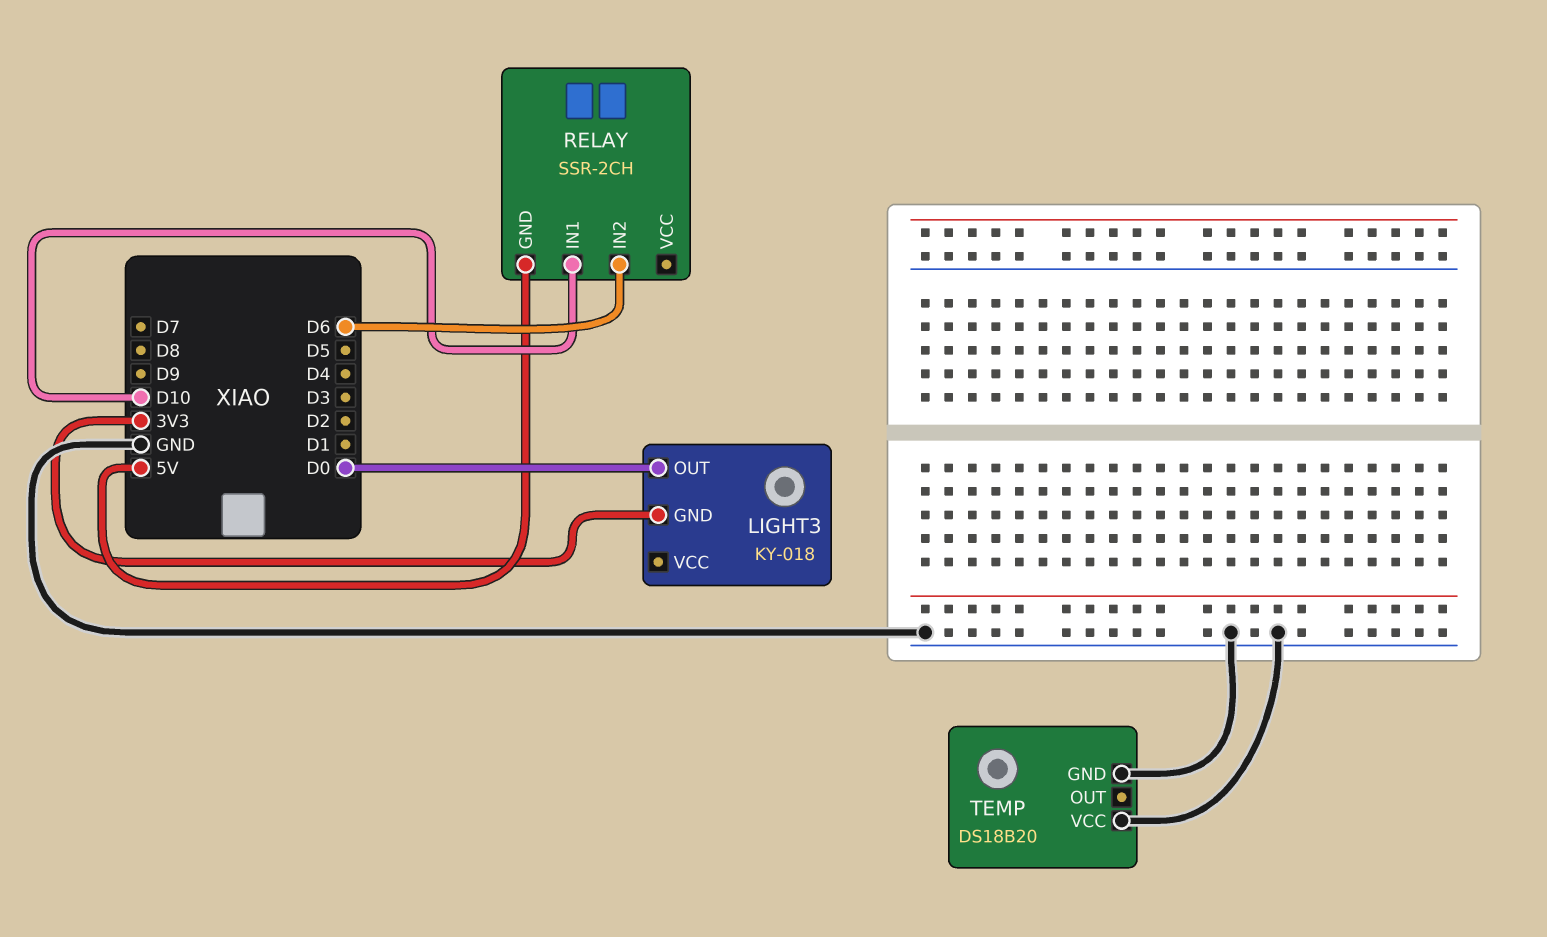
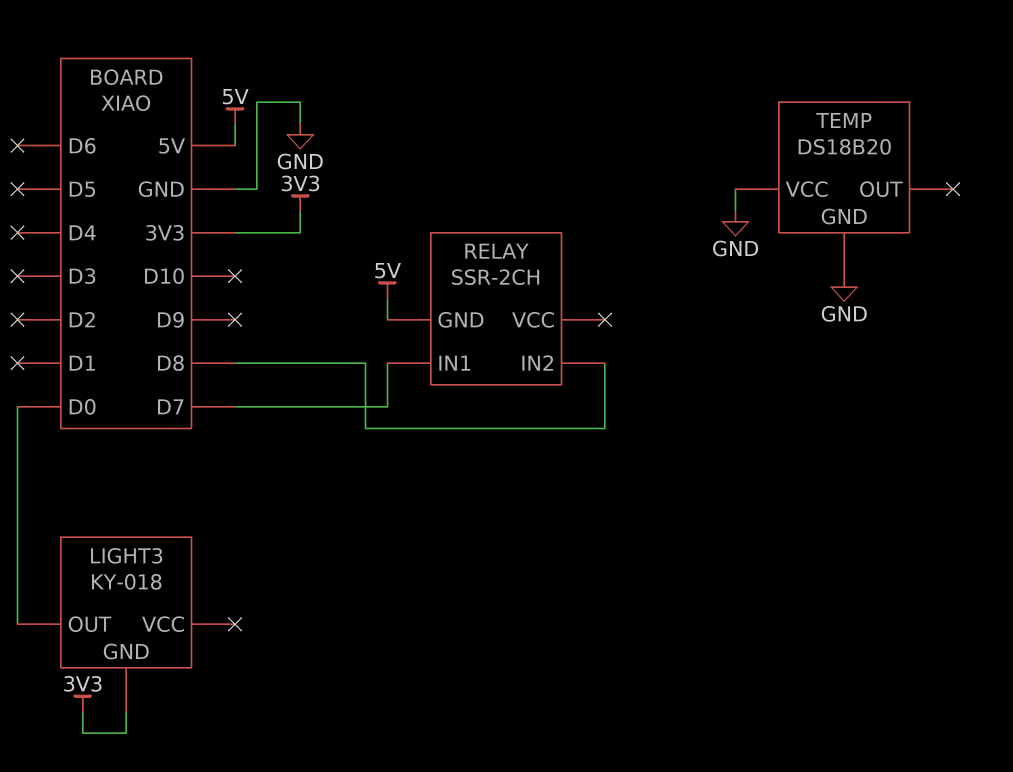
RELAY pin IN1: D10 -> D7
RELAY pin IN2: D6 -> D8

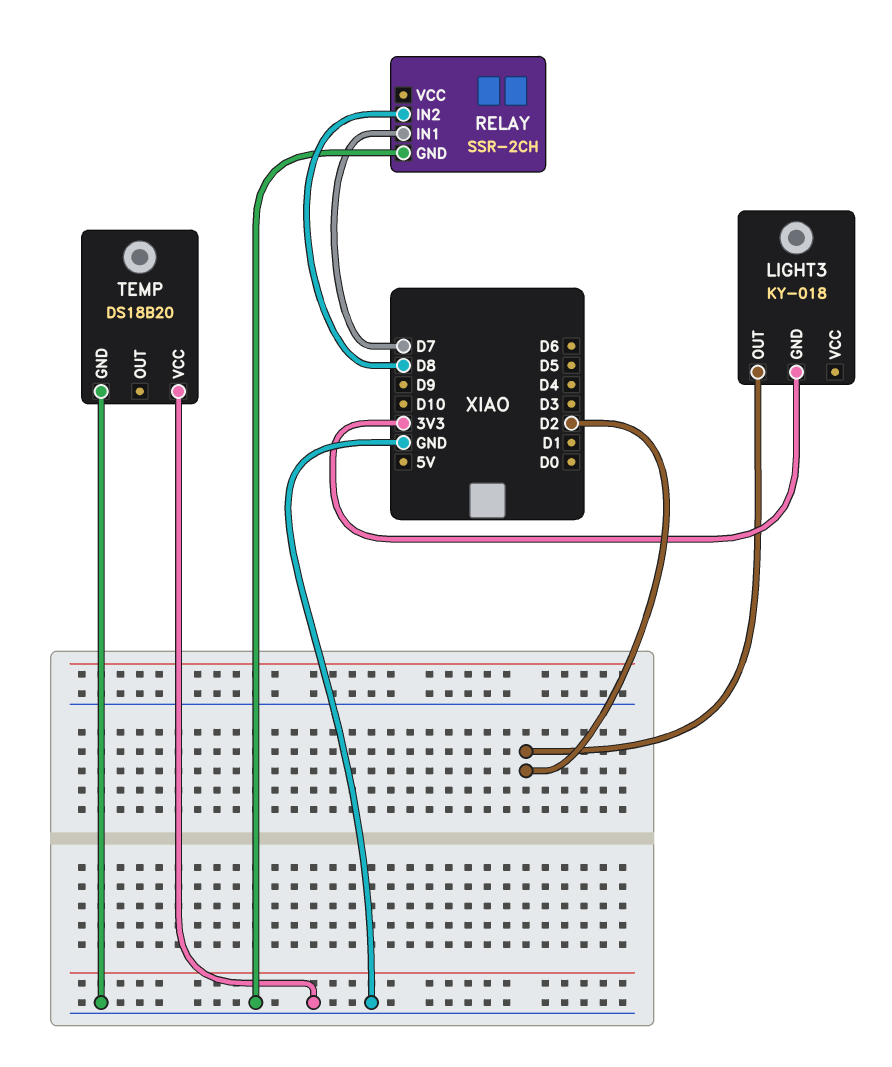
LIGHT3 pin OUT: D0 -> D2
RELAY pin GND: 5V -> GND

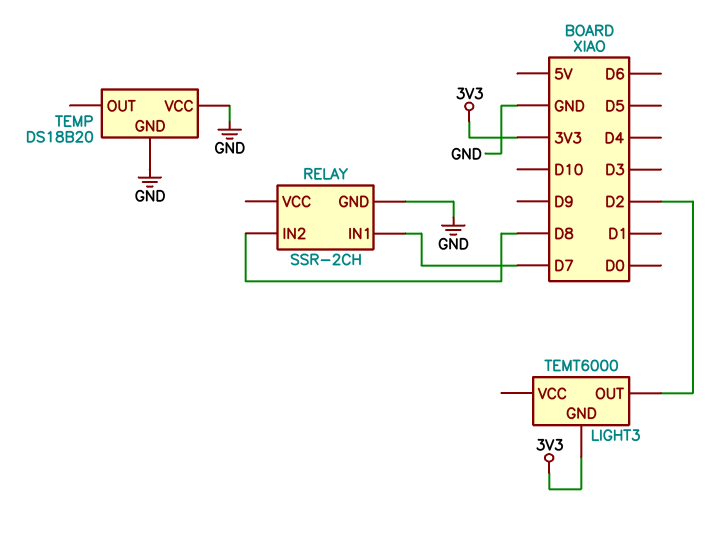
LIGHT3: KY-018 -> TEMT6000

